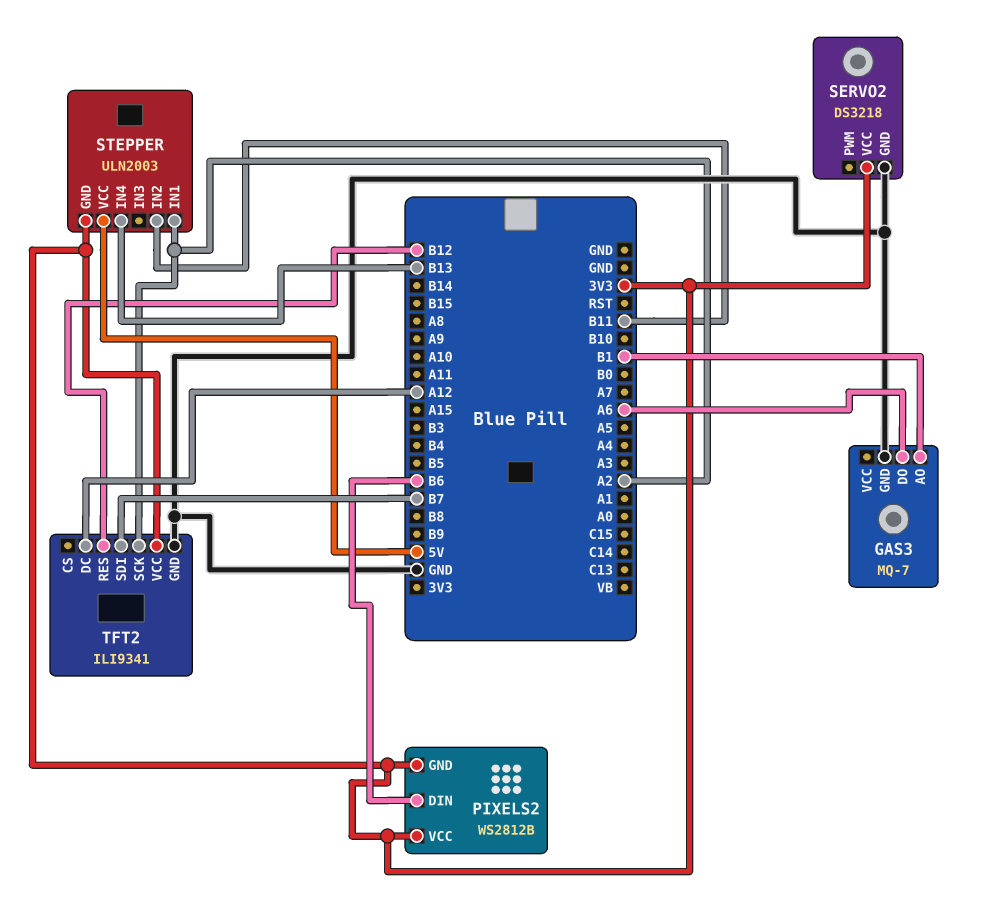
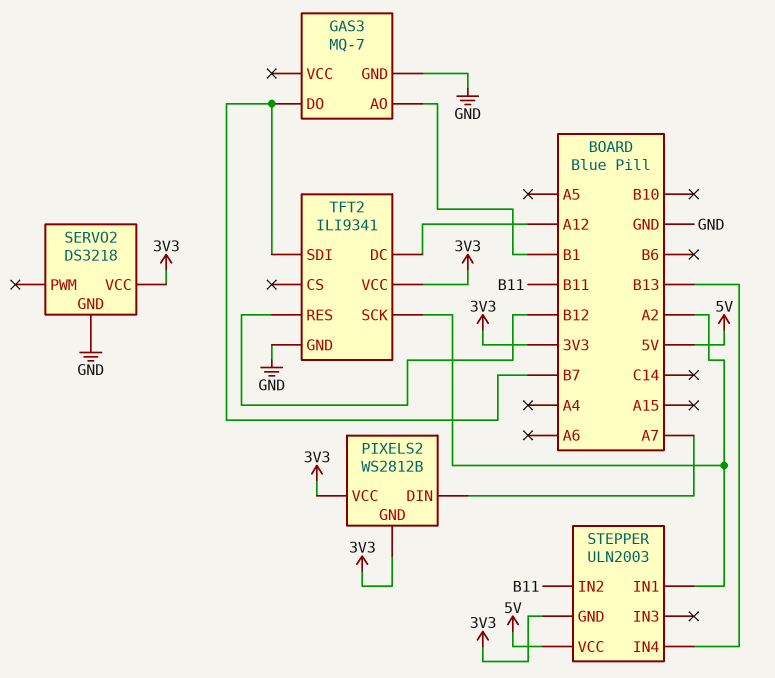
GAS3 pin DO: A6 -> B7
PIXELS2 pin DIN: B6 -> A7

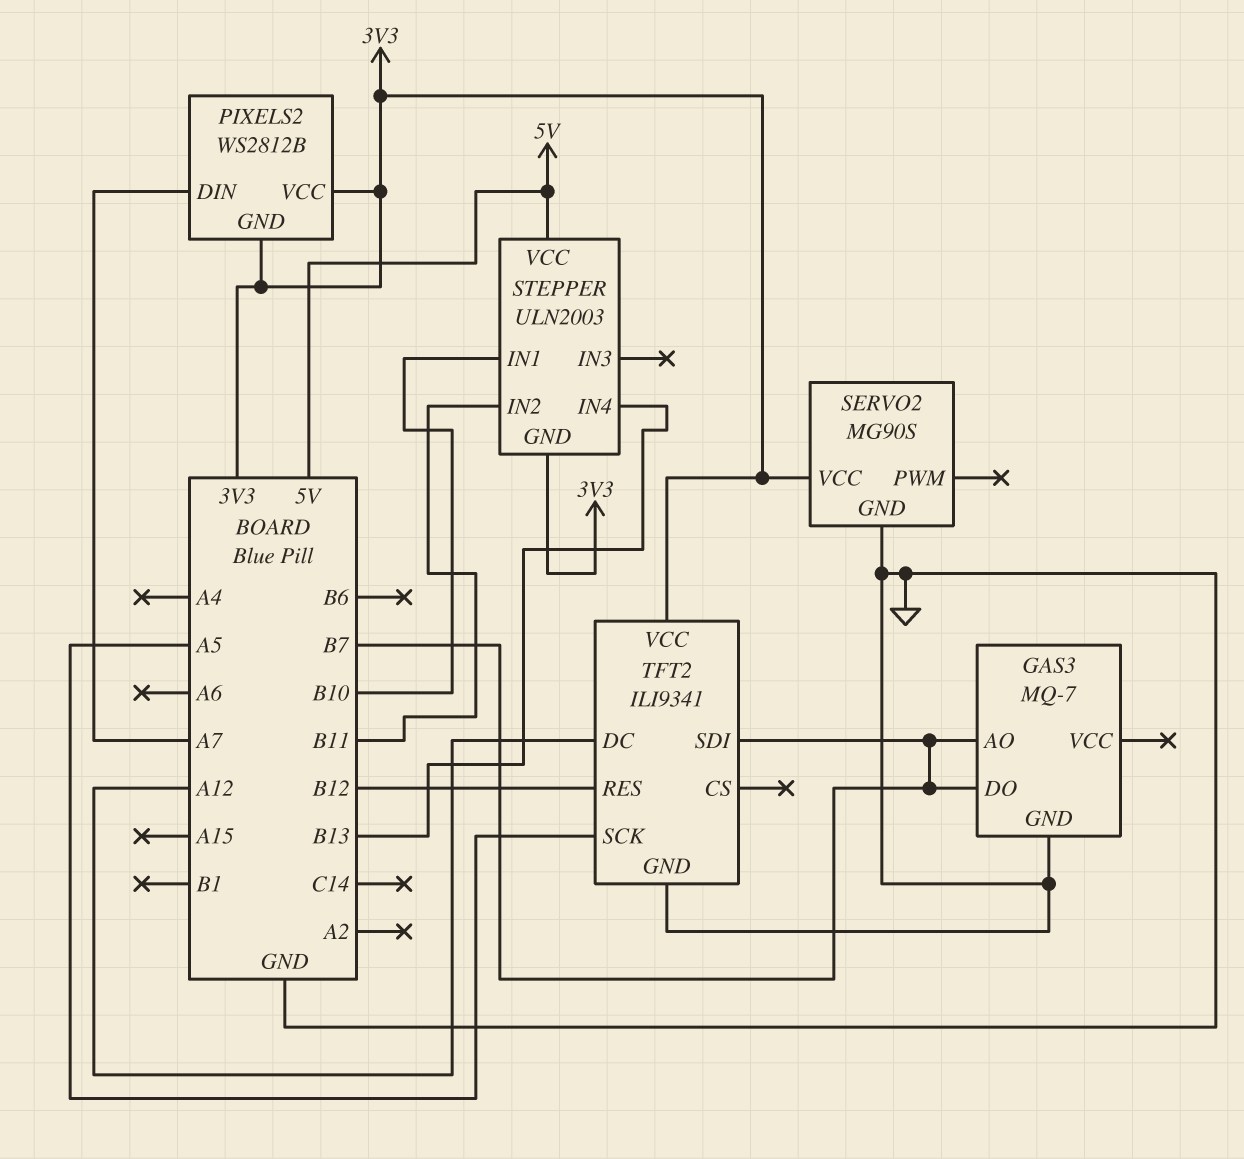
GAS3 pin AO: B1 -> B7
SERVO2: DS3218 -> MG90S
STEPPER pin IN1: A2 -> B10
TFT2 pin SCK: A2 -> A5

